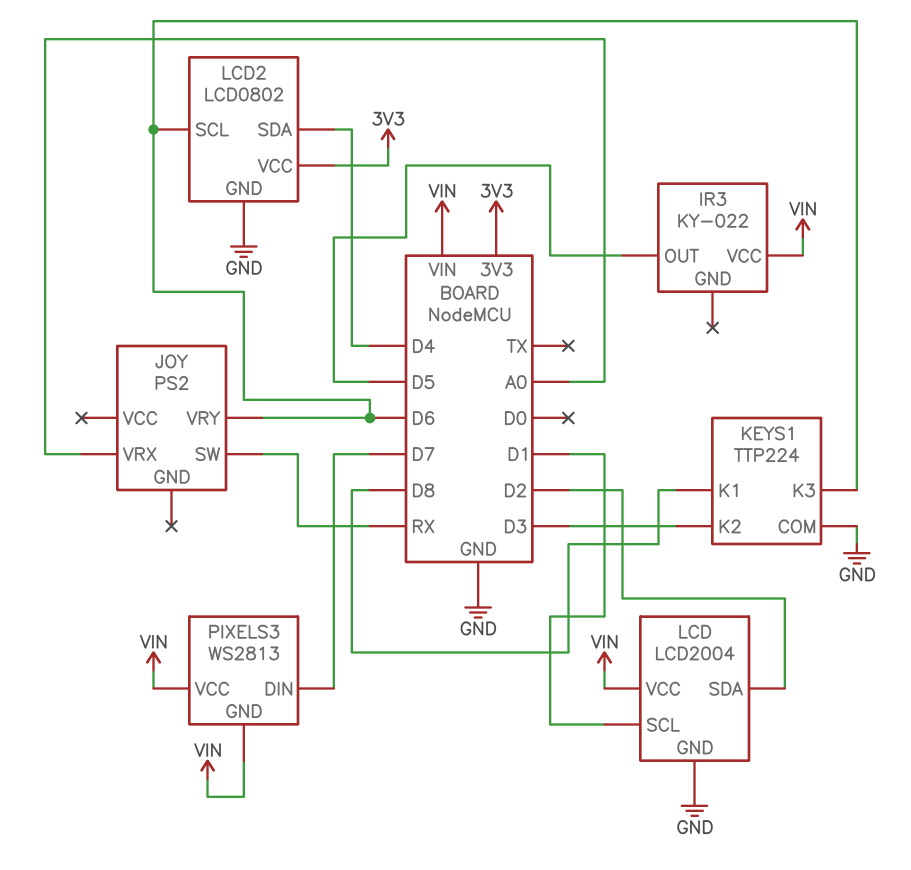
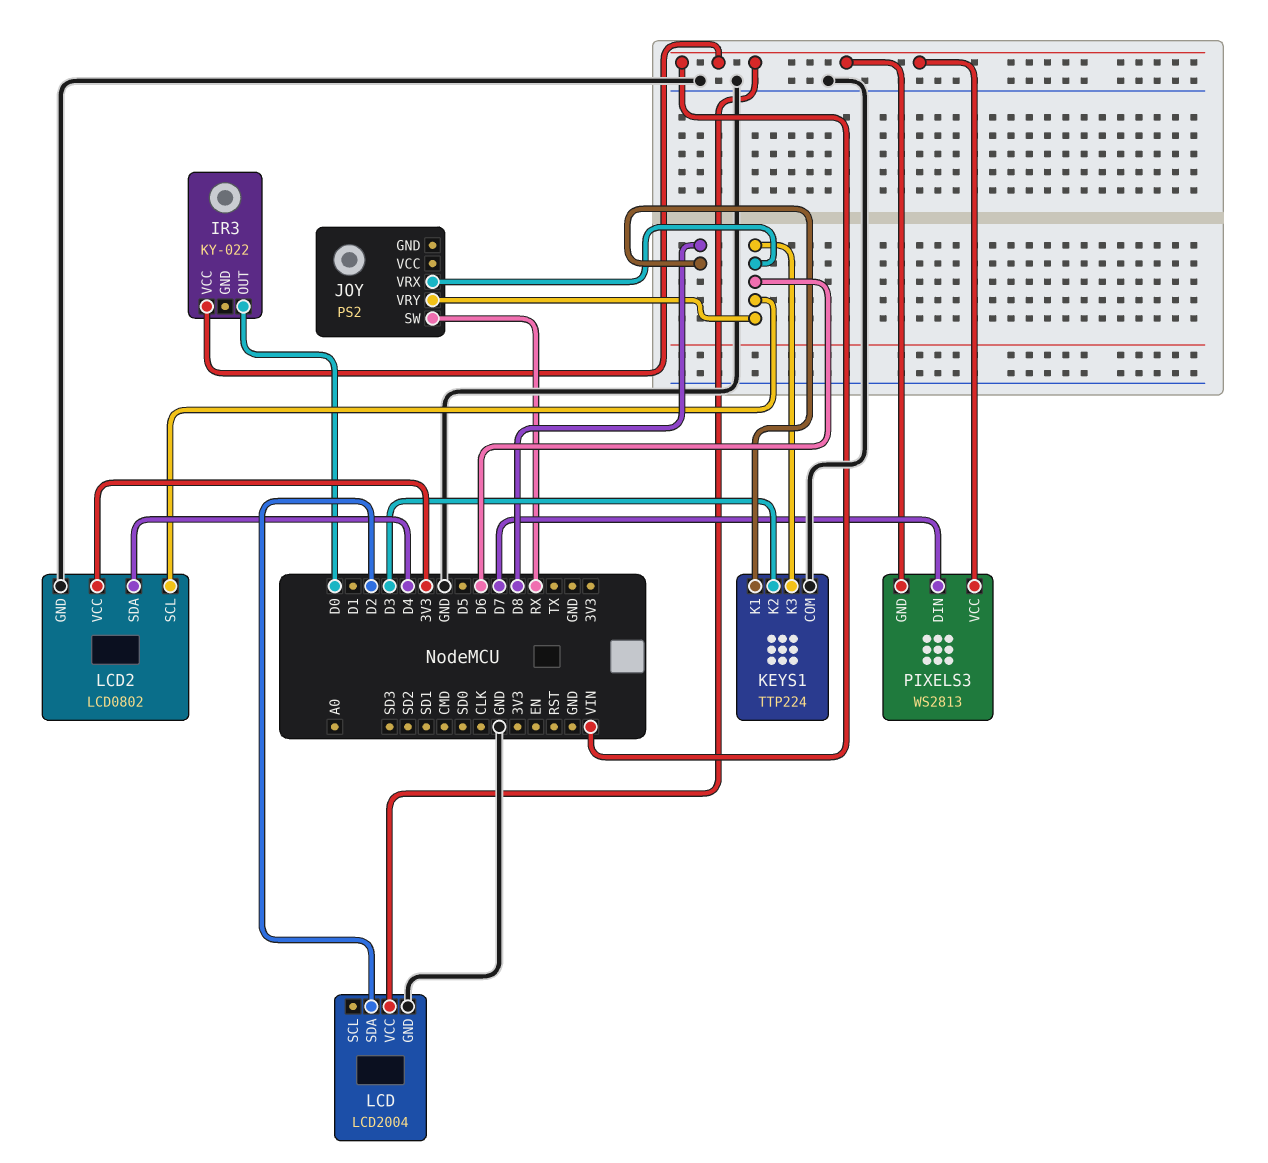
IR3 pin OUT: D5 -> D0
JOY pin VRX: A0 -> D6
LCD pin SCL: D1 -> none

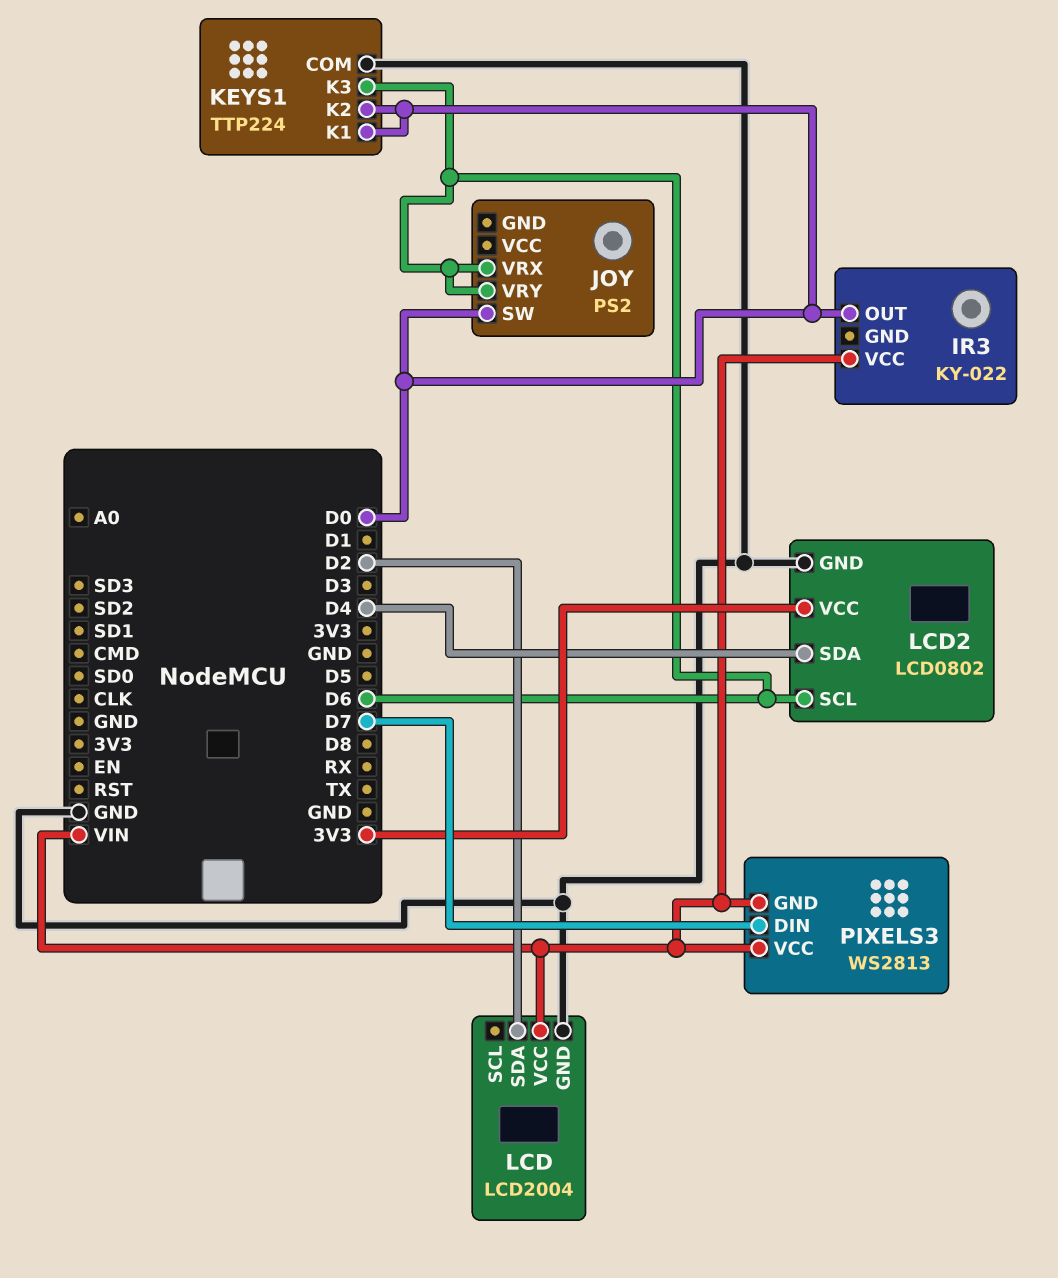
JOY pin SW: RX -> D0
KEYS1 pin K1: D8 -> D0
KEYS1 pin K2: D3 -> D0

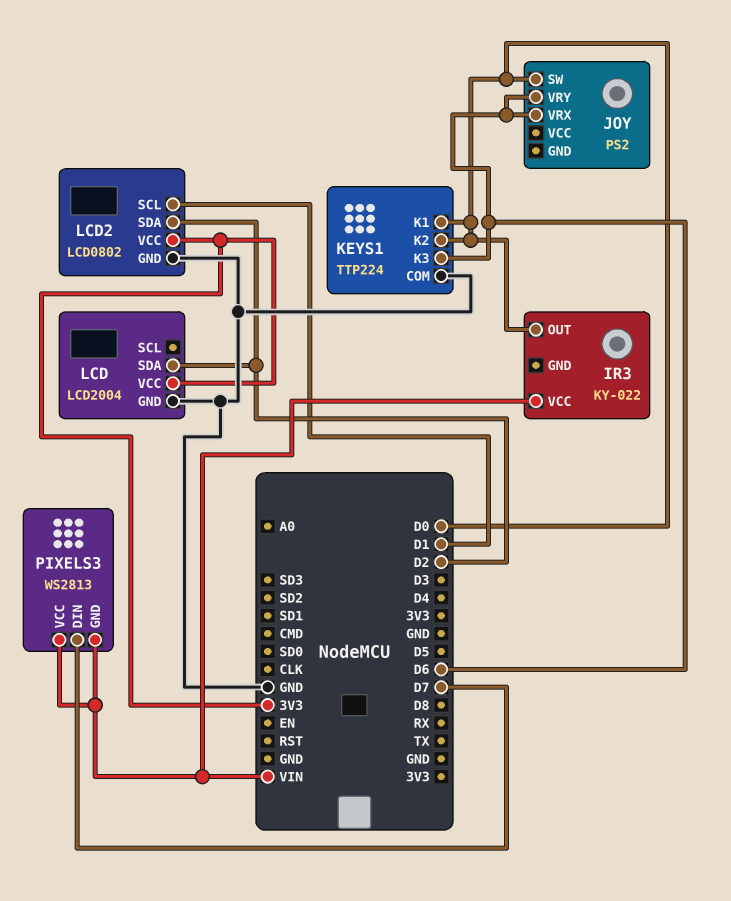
LCD pin VCC: VIN -> 3V3
LCD2 pin SCL: D6 -> D1
LCD2 pin SDA: D4 -> D2

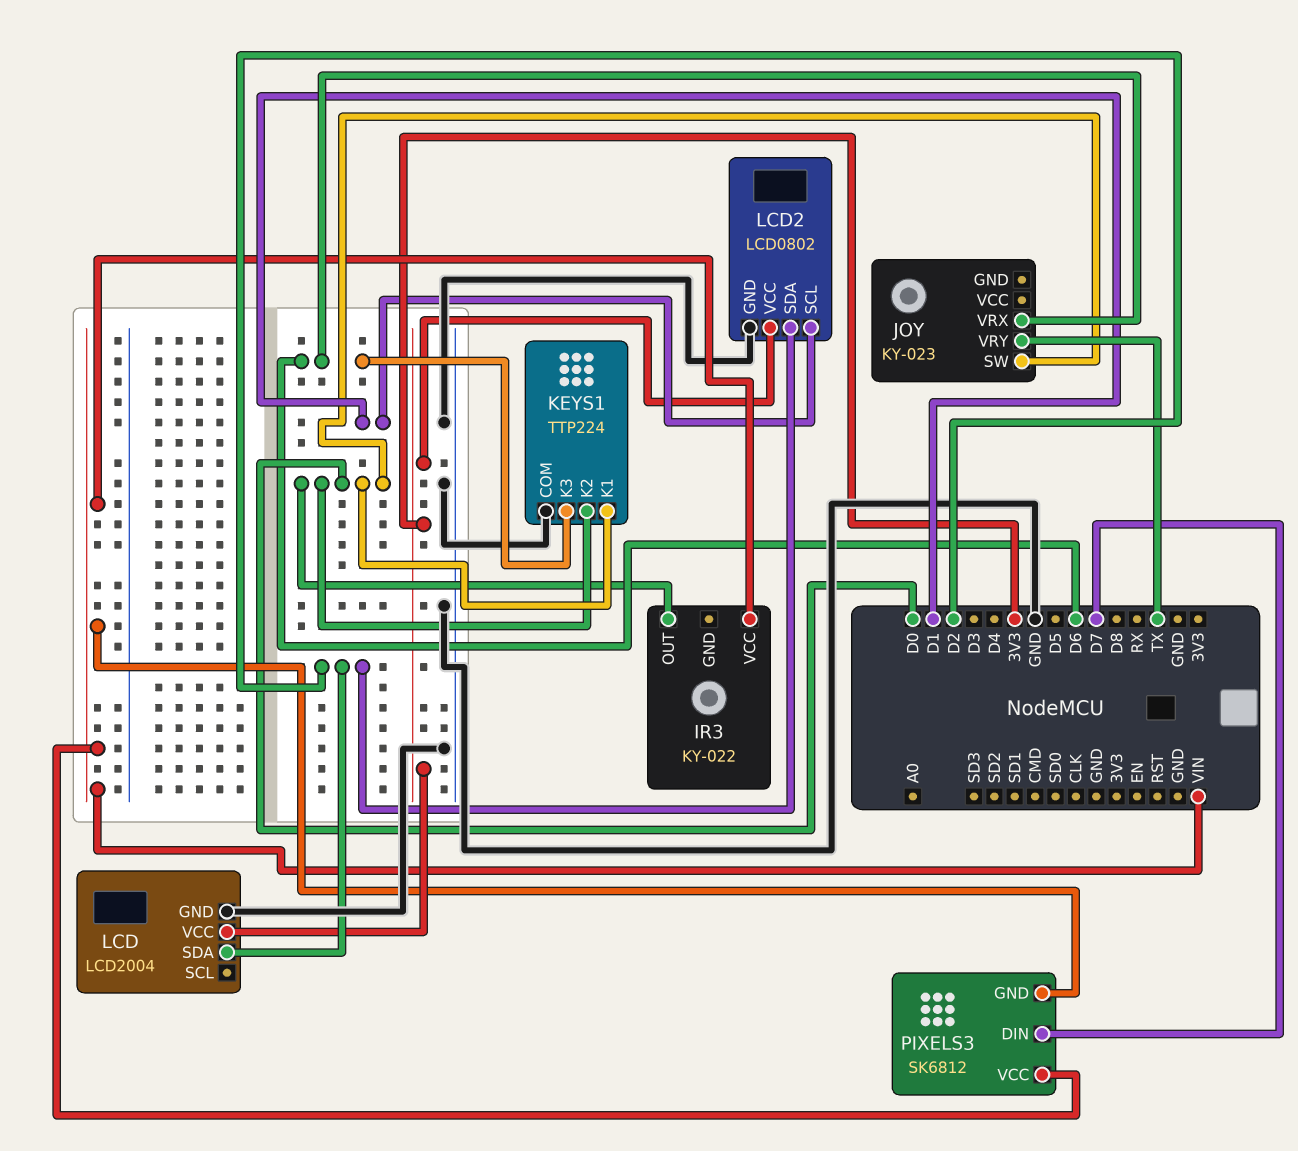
JOY: PS2 -> KY-023
JOY pin VRY: D6 -> TX
PIXELS3: WS2813 -> SK6812

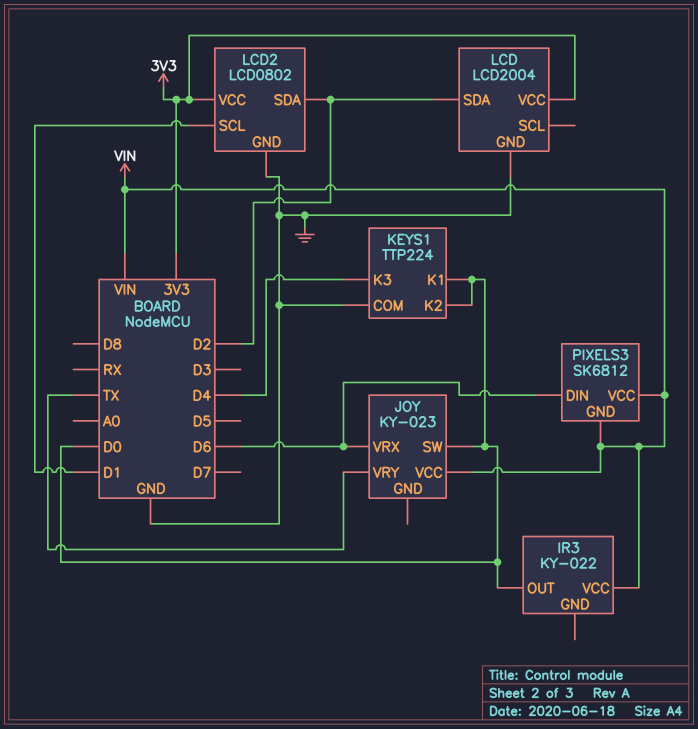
JOY pin VCC: none -> VIN
KEYS1 pin K3: D6 -> D4
PIXELS3 pin DIN: D7 -> D6

